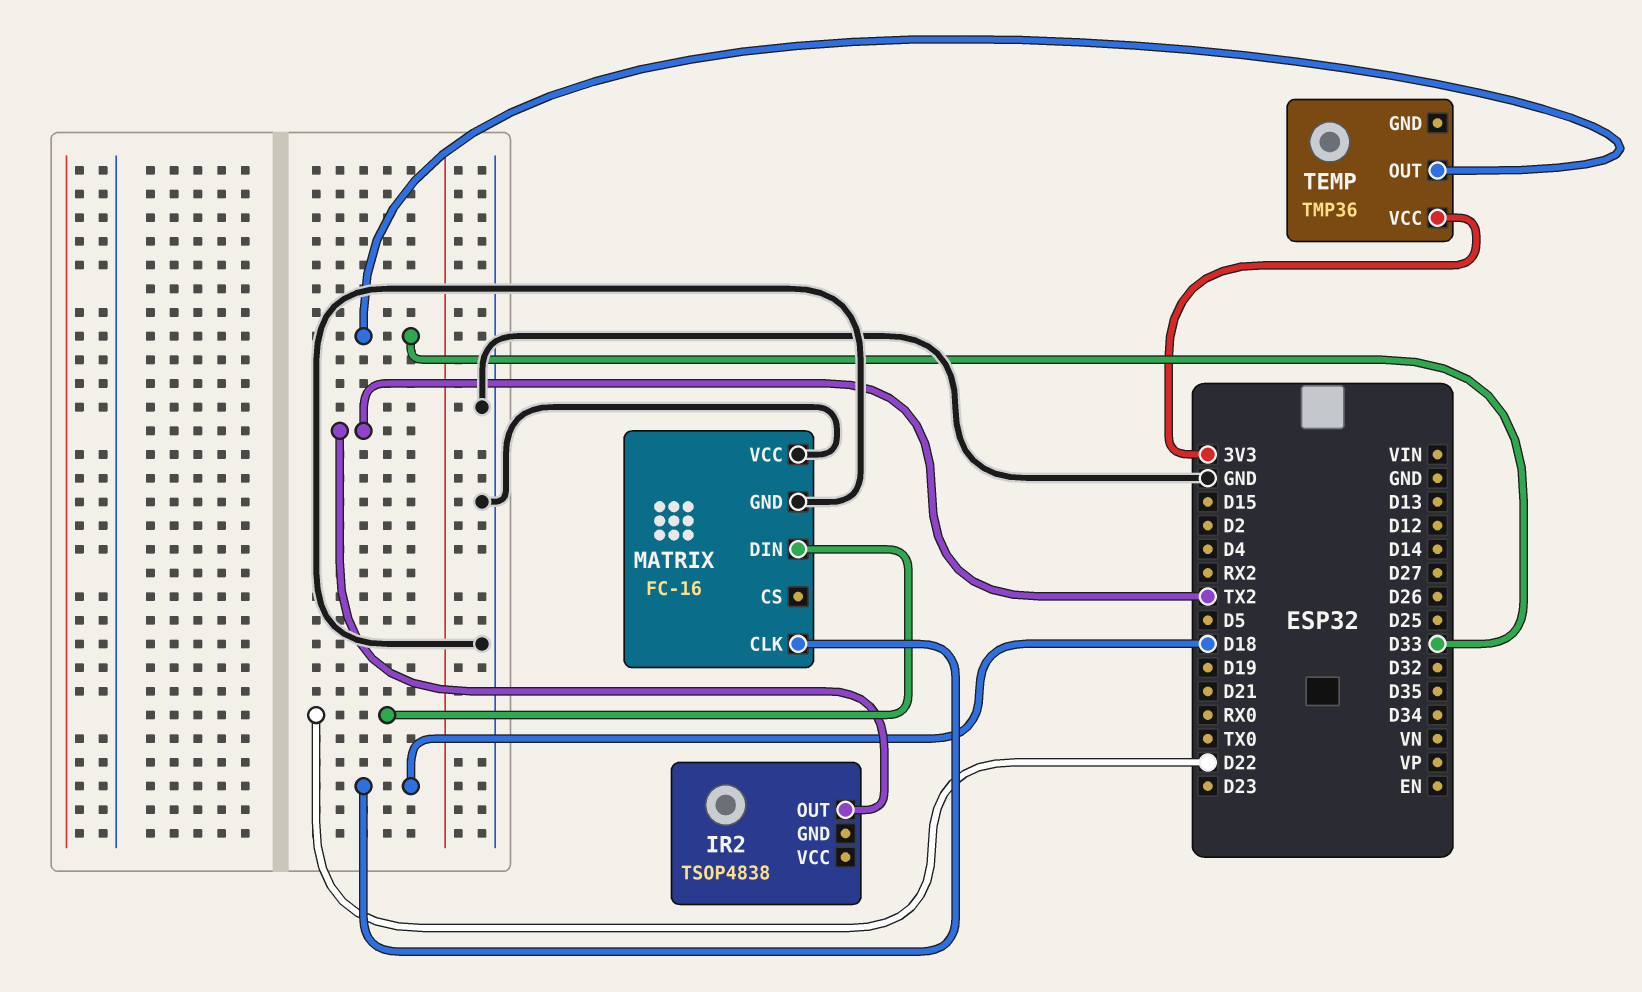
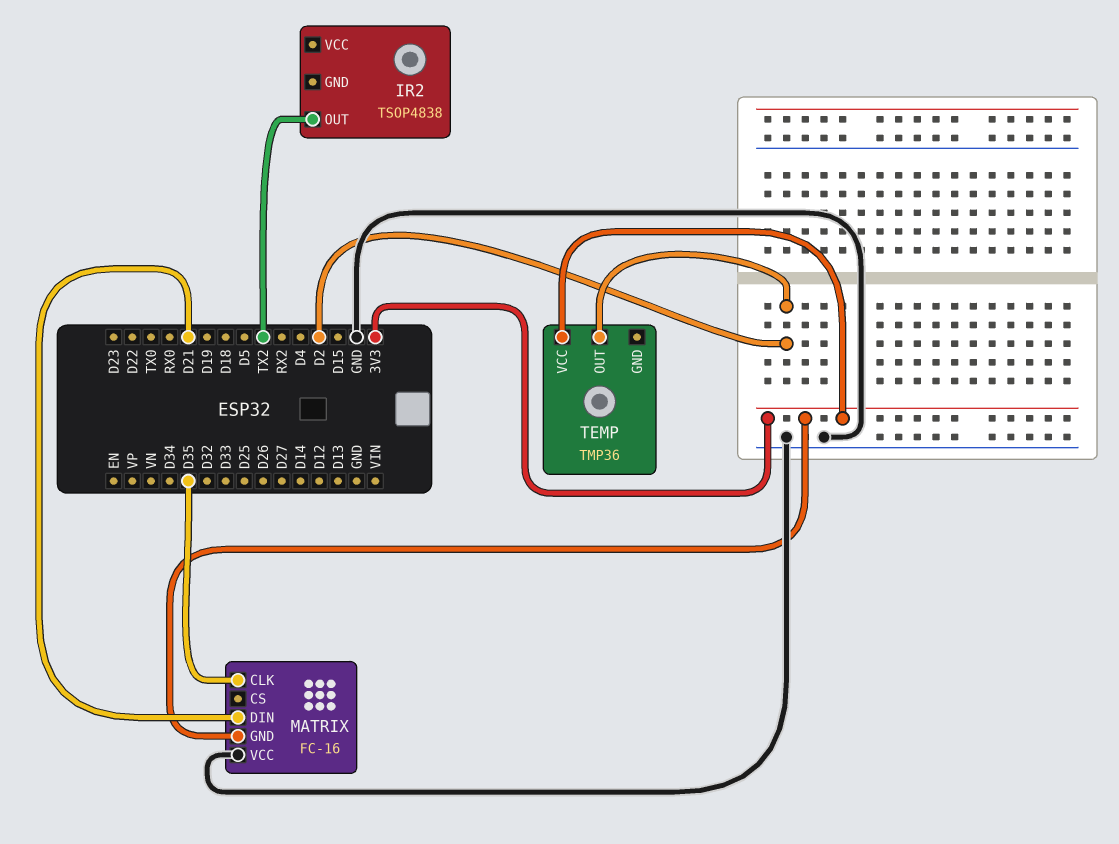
MATRIX pin CLK: D18 -> D35
MATRIX pin DIN: D22 -> D21
MATRIX pin GND: GND -> 3V3
TEMP pin OUT: D33 -> D2

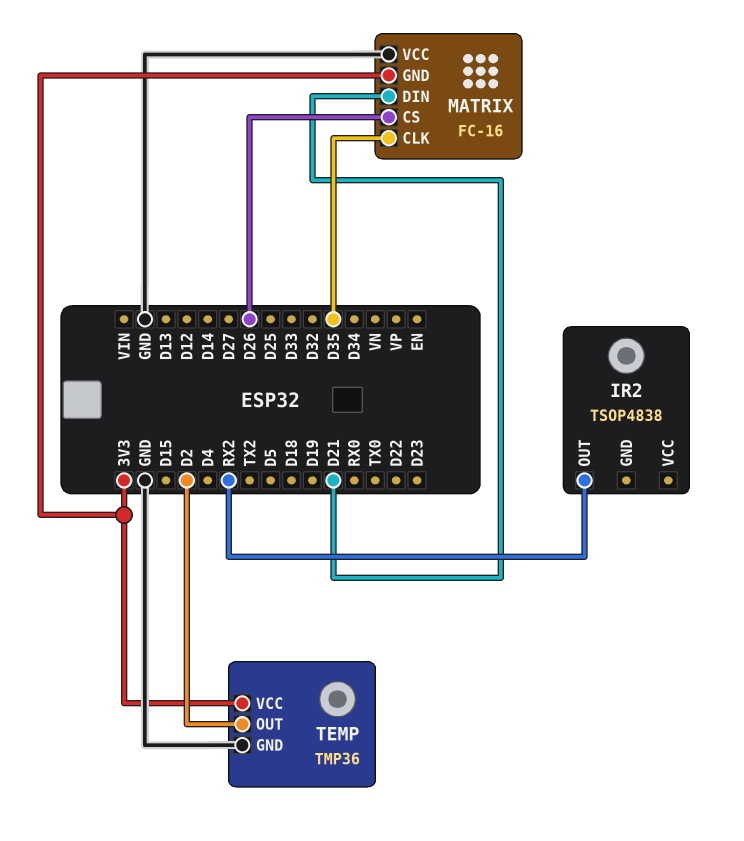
IR2 pin OUT: TX2 -> RX2
MATRIX pin CS: none -> D26
TEMP pin GND: none -> GND

